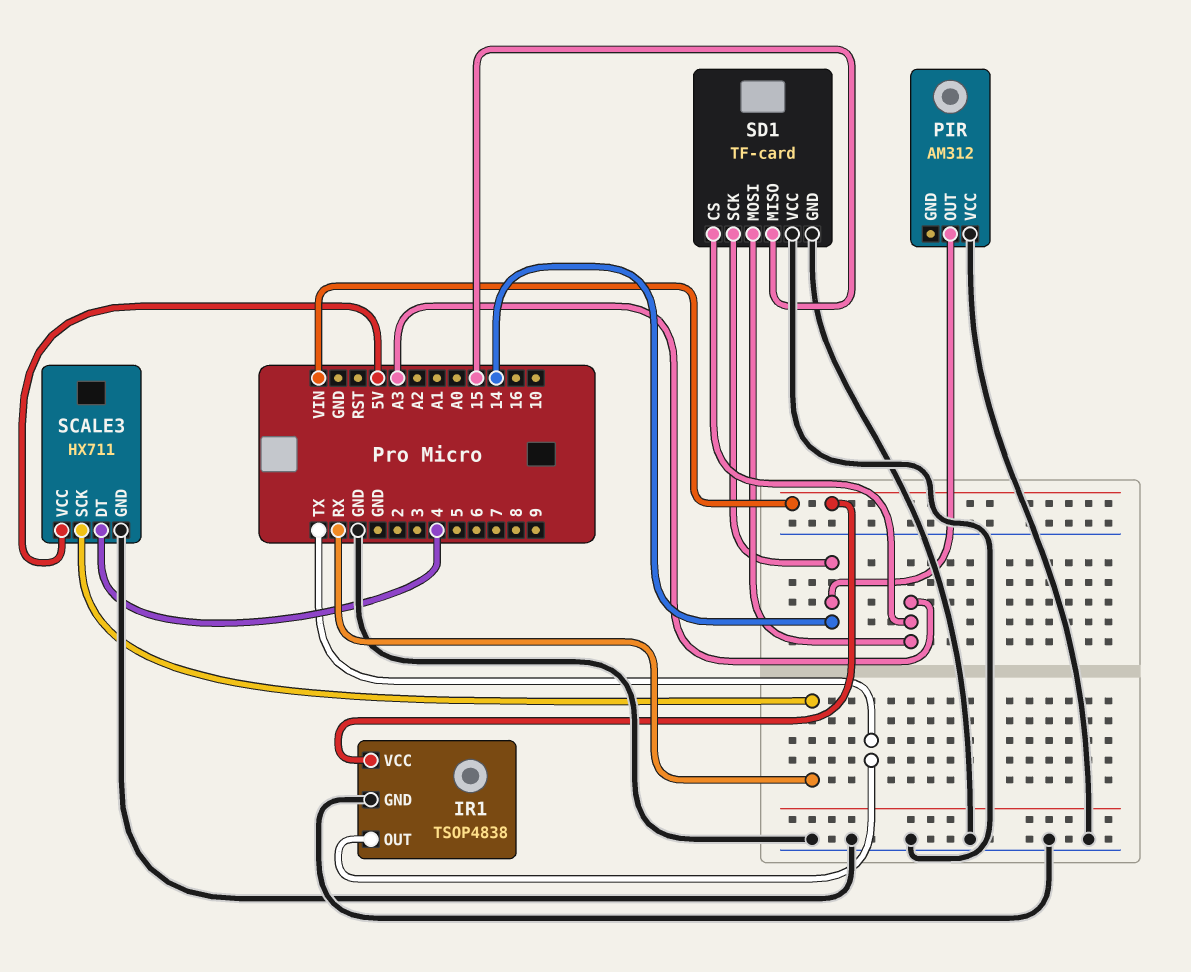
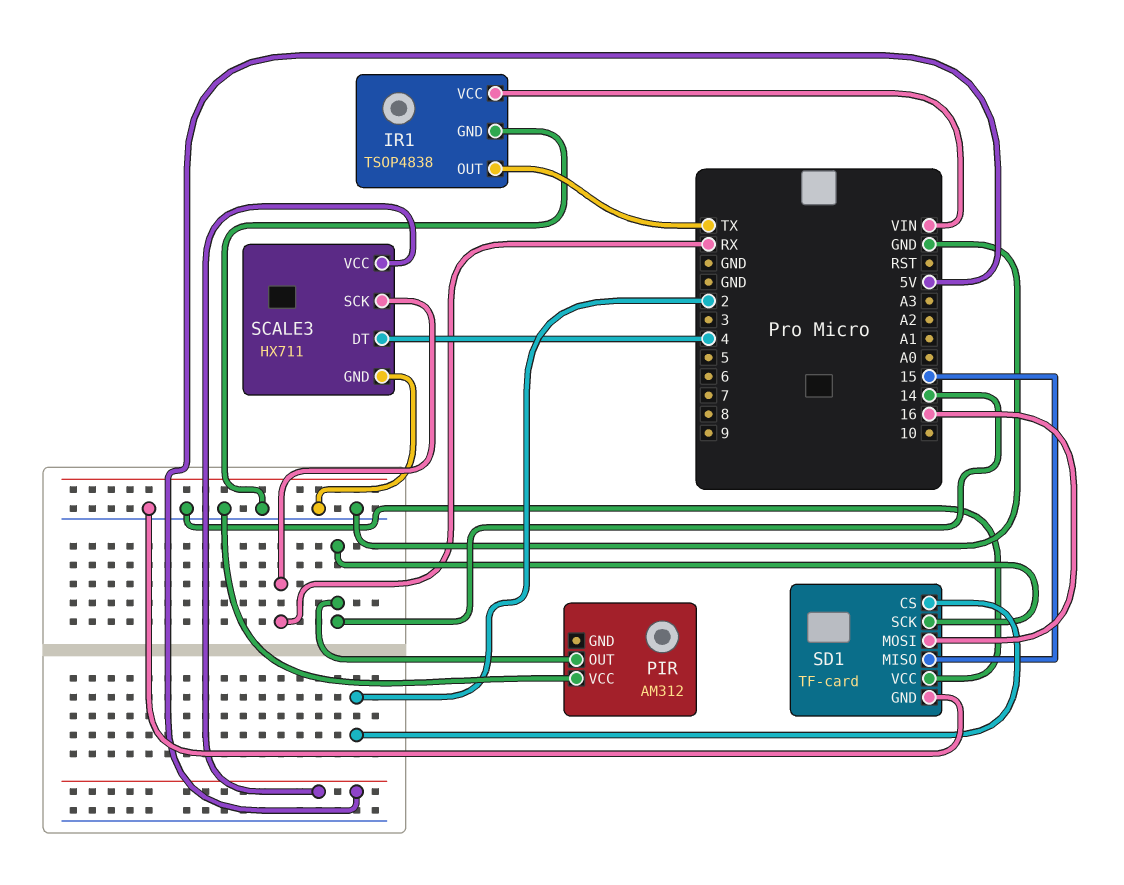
SD1 pin CS: A3 -> 2
SD1 pin MOSI: A3 -> 16

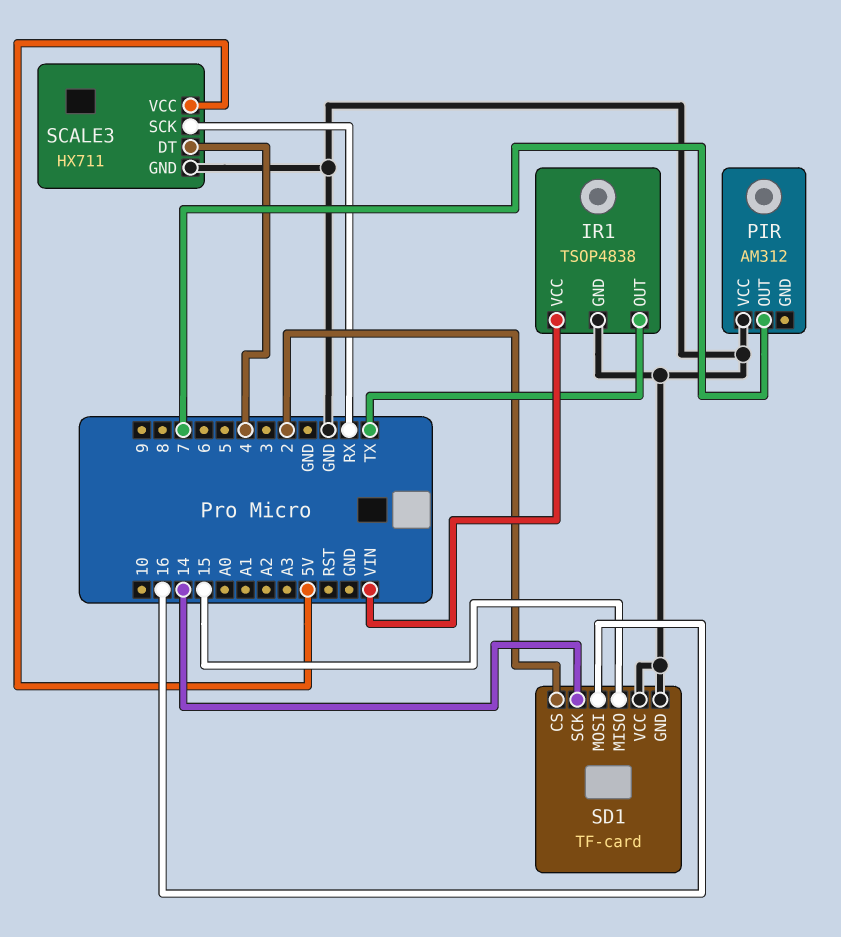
PIR pin OUT: 14 -> 7

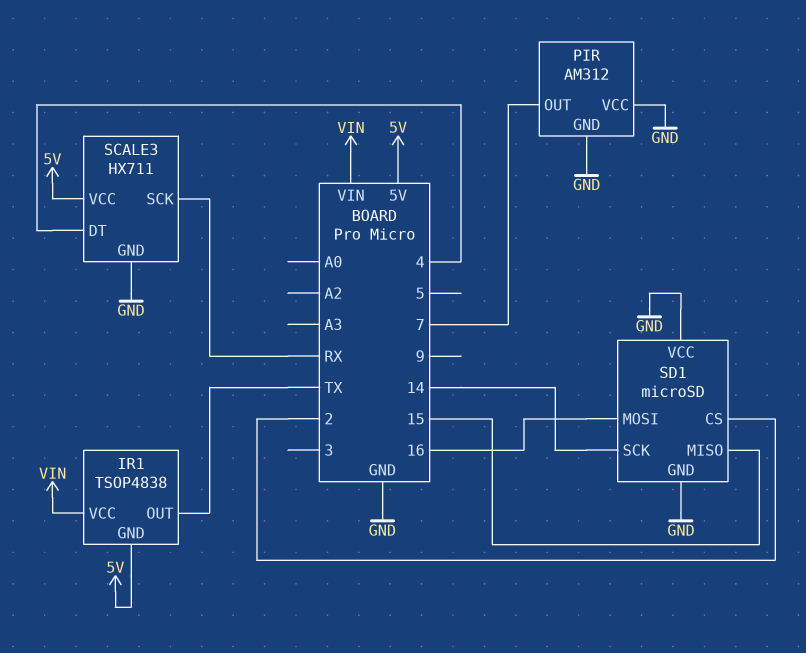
IR1 pin GND: GND -> 5V
PIR pin GND: none -> GND
SD1: TF-card -> microSD

